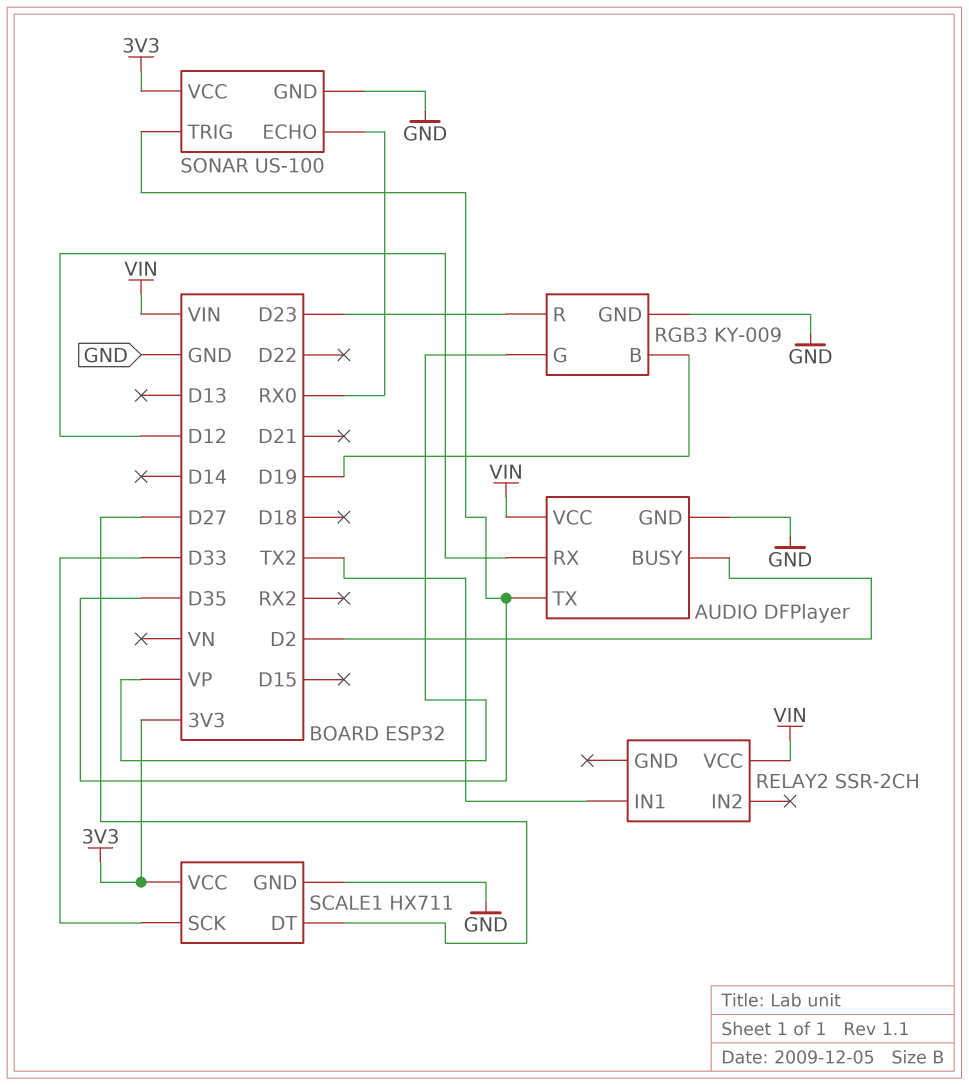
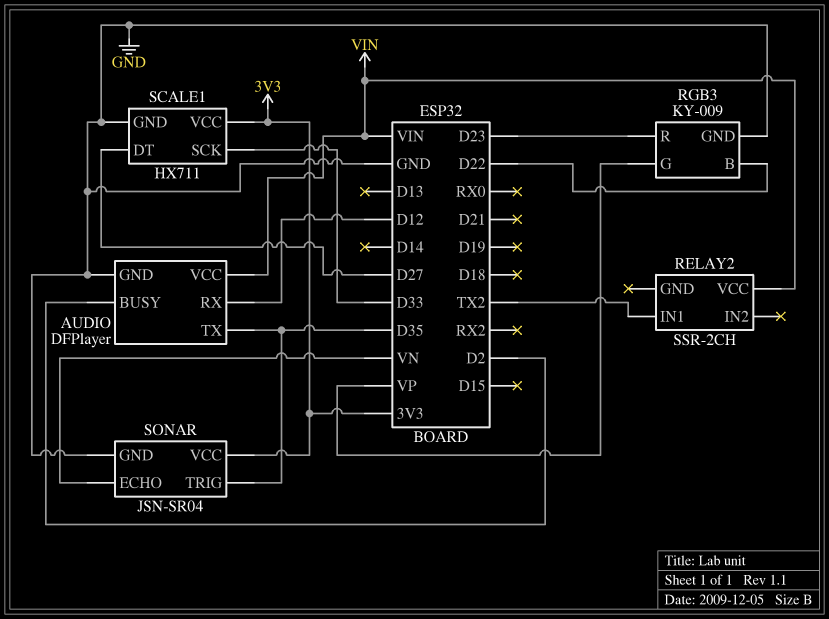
RGB3 pin B: D19 -> D22
SONAR: US-100 -> JSN-SR04
SONAR pin ECHO: RX0 -> VN

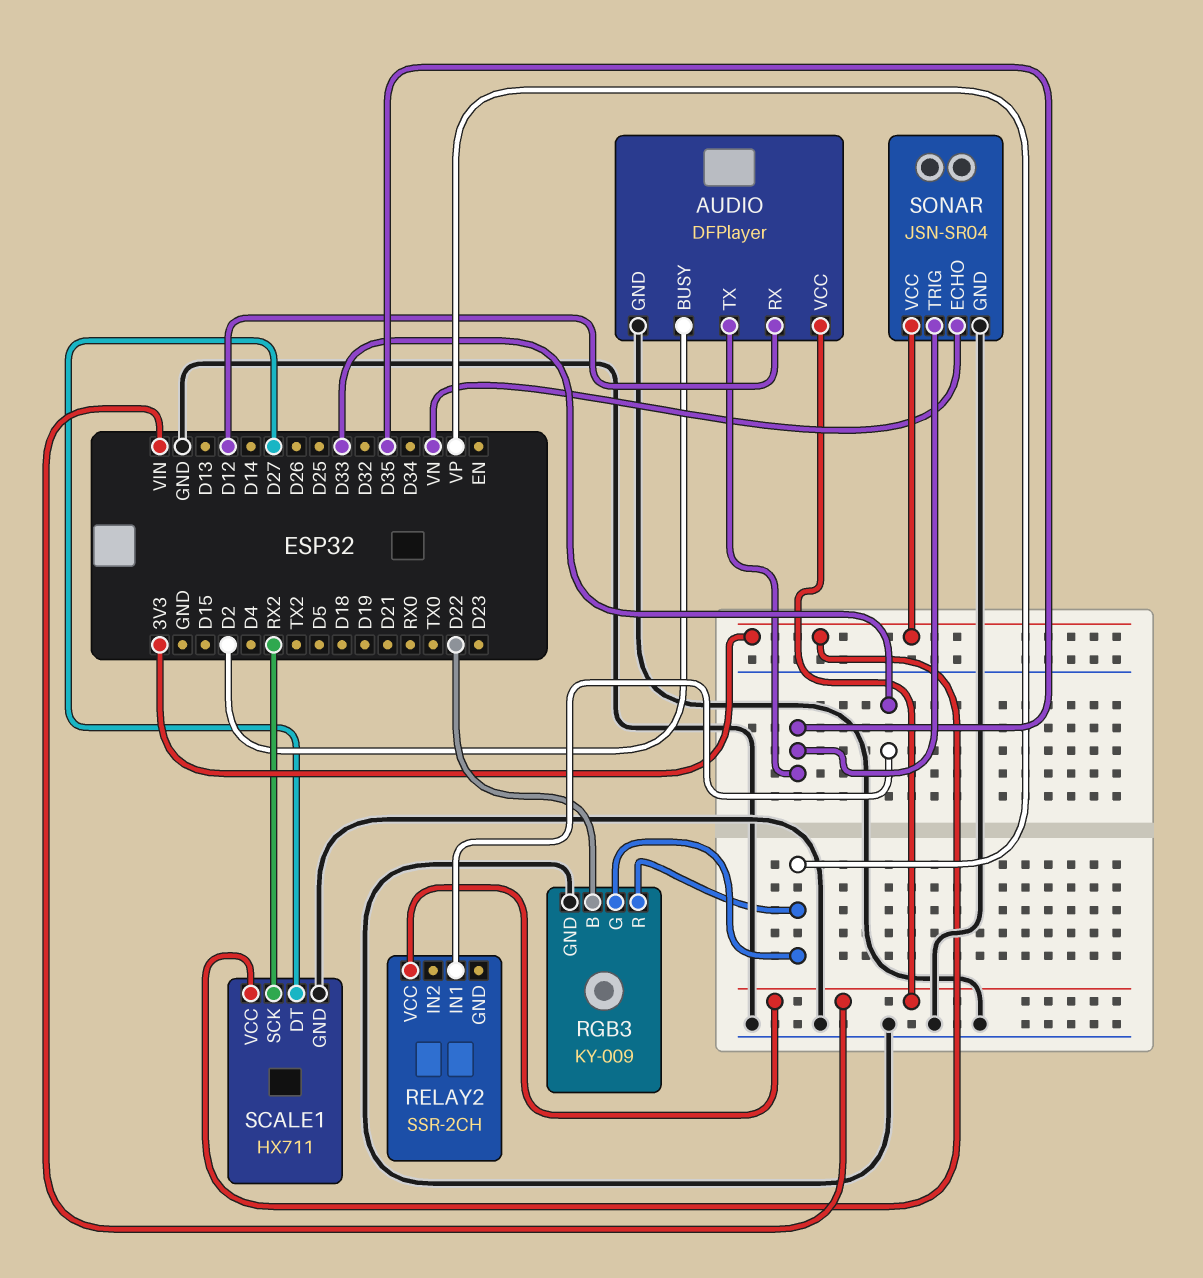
RELAY2 pin IN1: TX2 -> D33
RGB3 pin R: D23 -> VP
SCALE1 pin SCK: D33 -> RX2

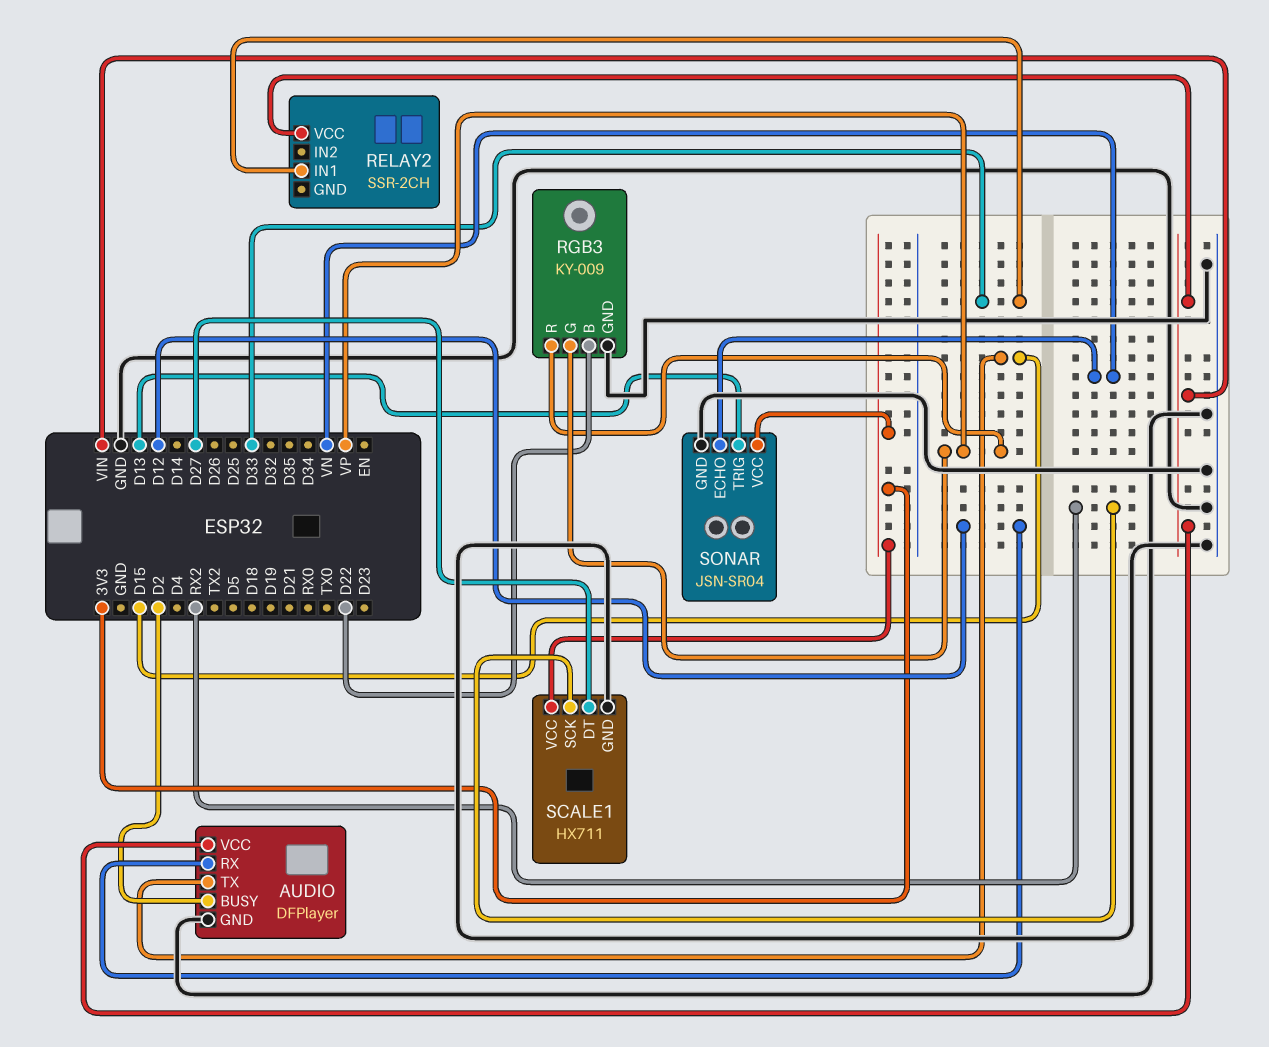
AUDIO pin TX: D35 -> D15
SONAR pin TRIG: D35 -> D13

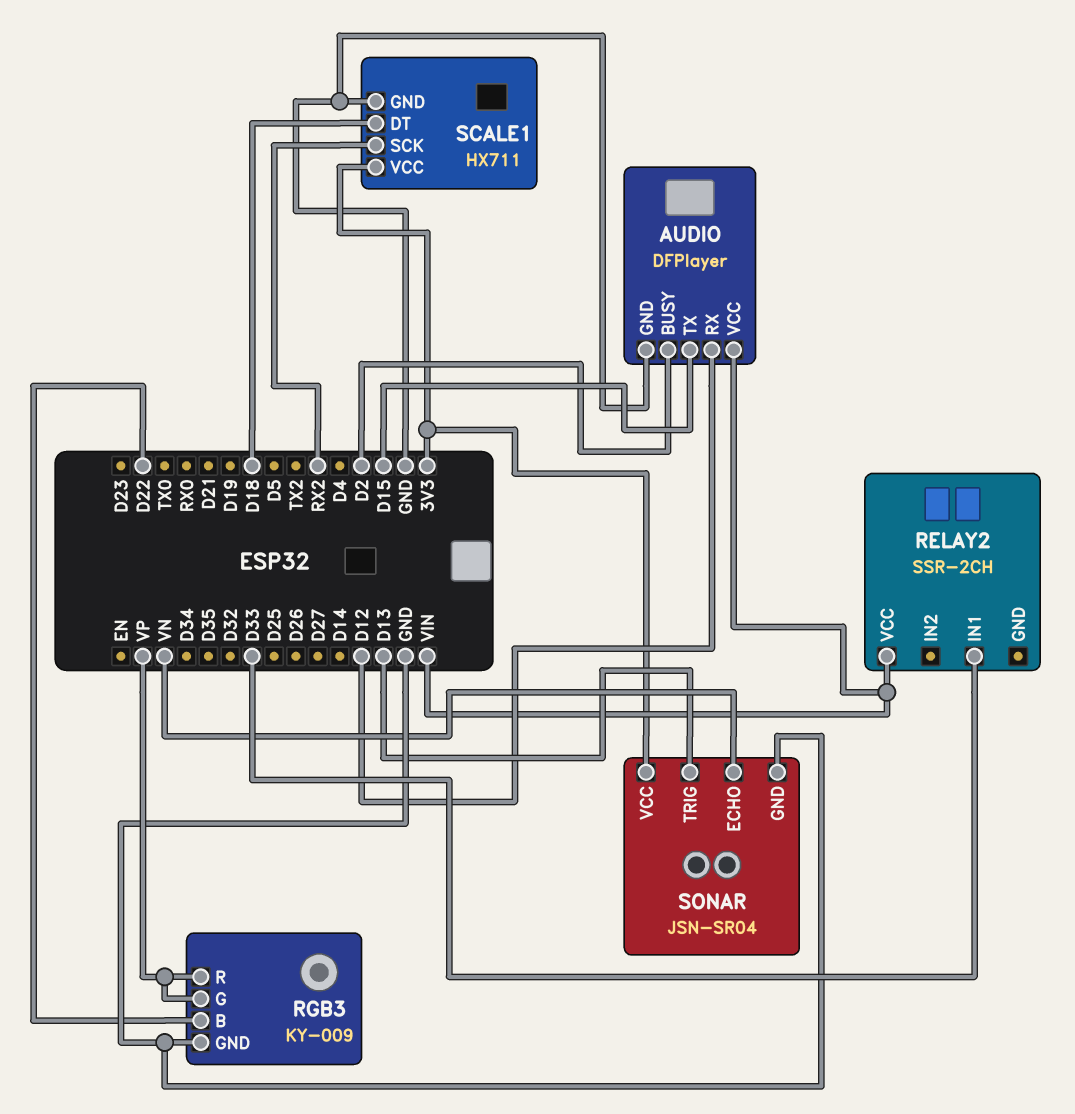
SCALE1 pin DT: D27 -> D18

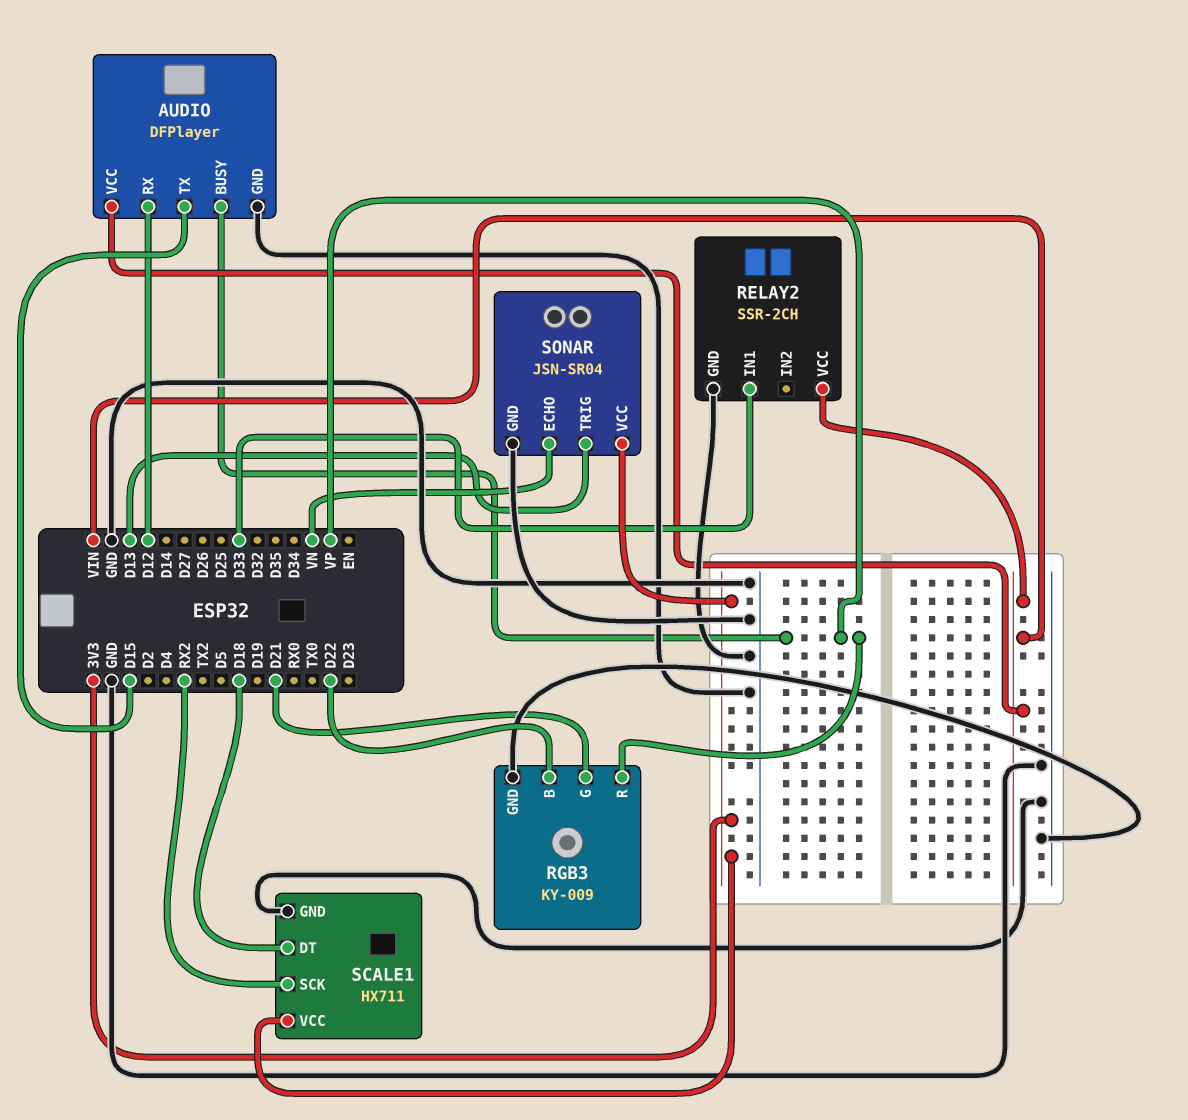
AUDIO pin BUSY: D2 -> VP
RELAY2 pin GND: none -> GND
RGB3 pin G: VP -> D21

